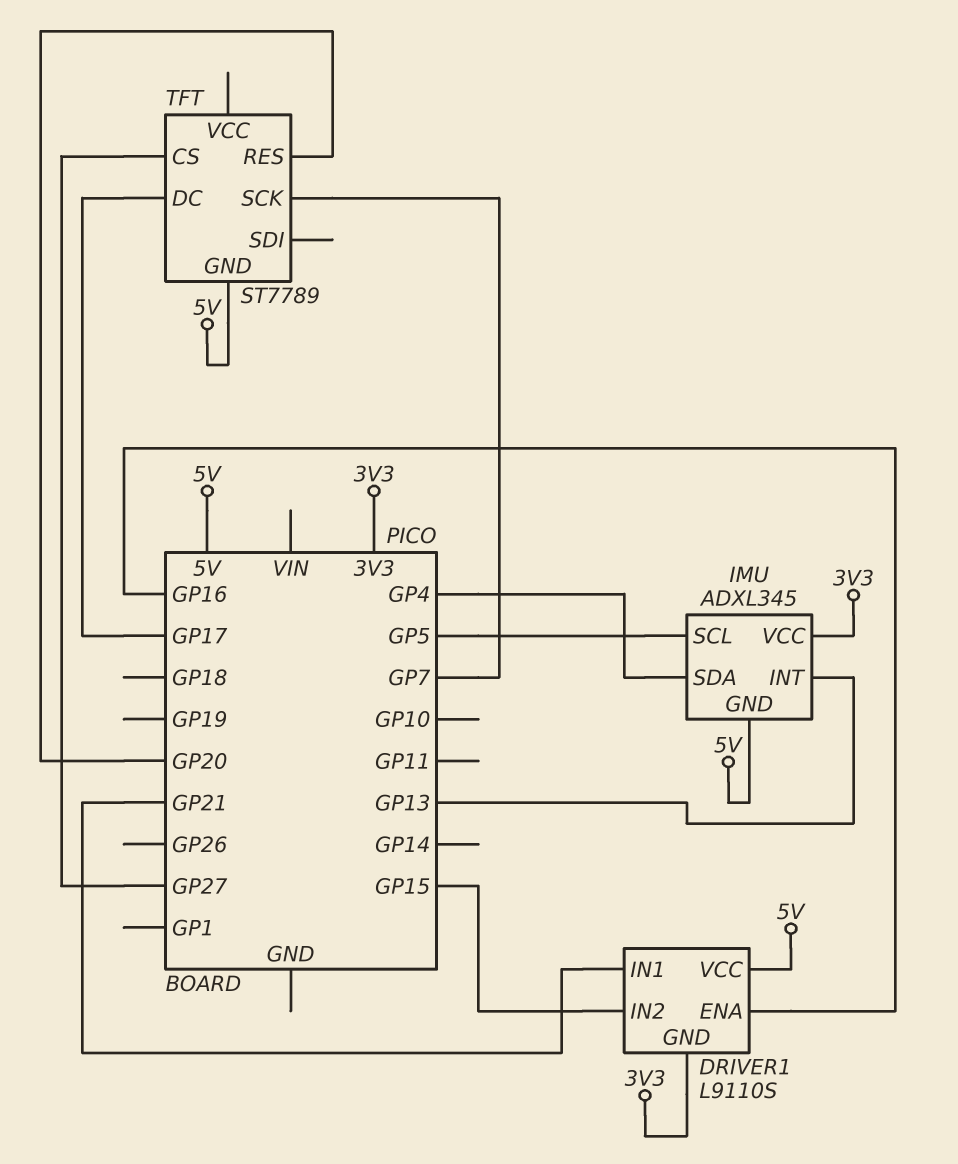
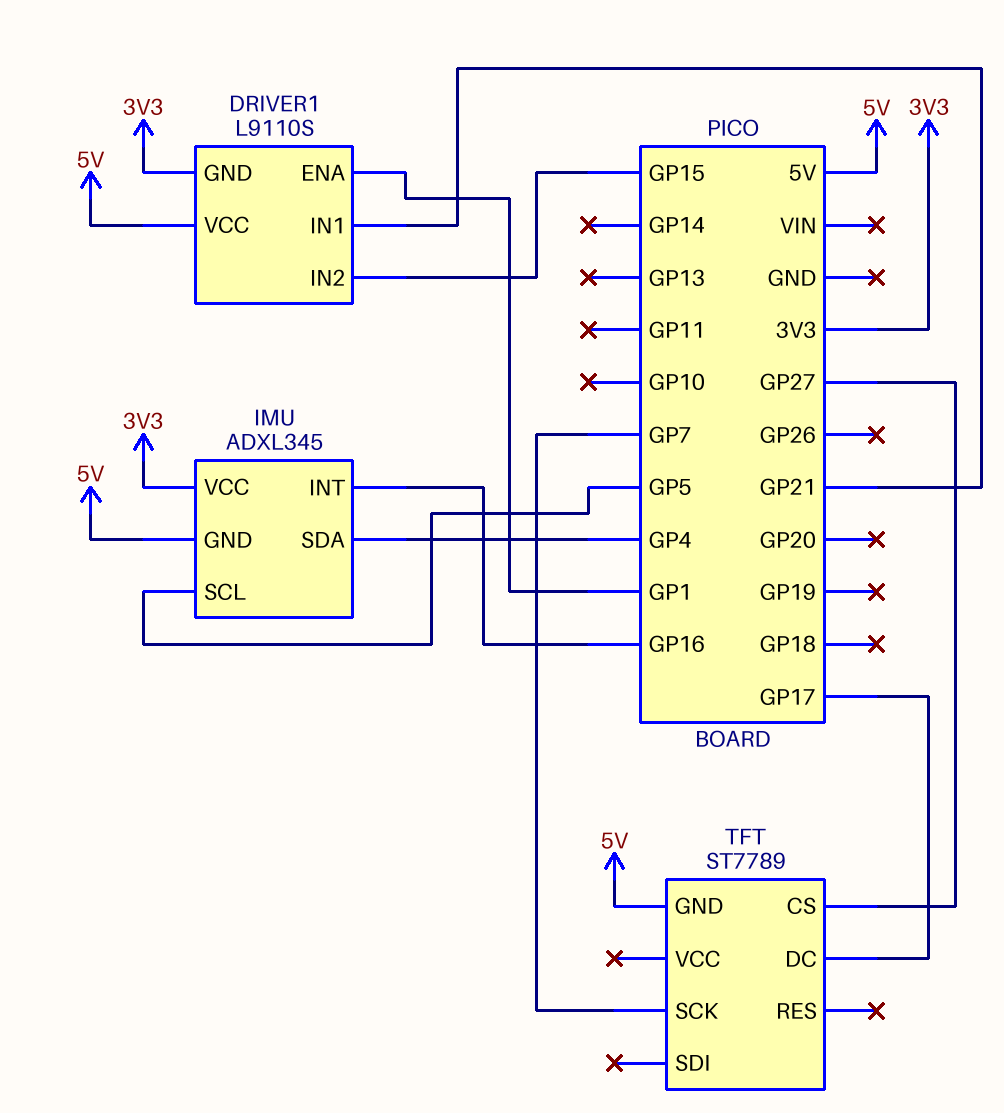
DRIVER1 pin ENA: GP16 -> GP1
IMU pin INT: GP13 -> GP16
TFT pin RES: GP20 -> none

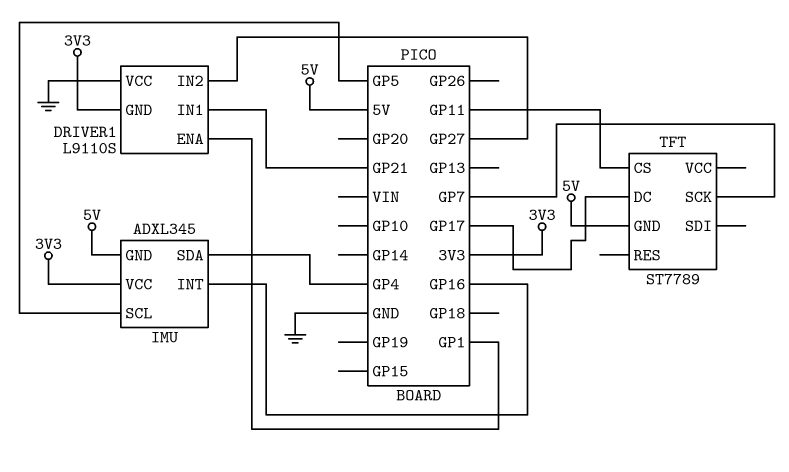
DRIVER1 pin IN2: GP15 -> GP27
DRIVER1 pin VCC: 5V -> GND
TFT pin CS: GP27 -> GP11

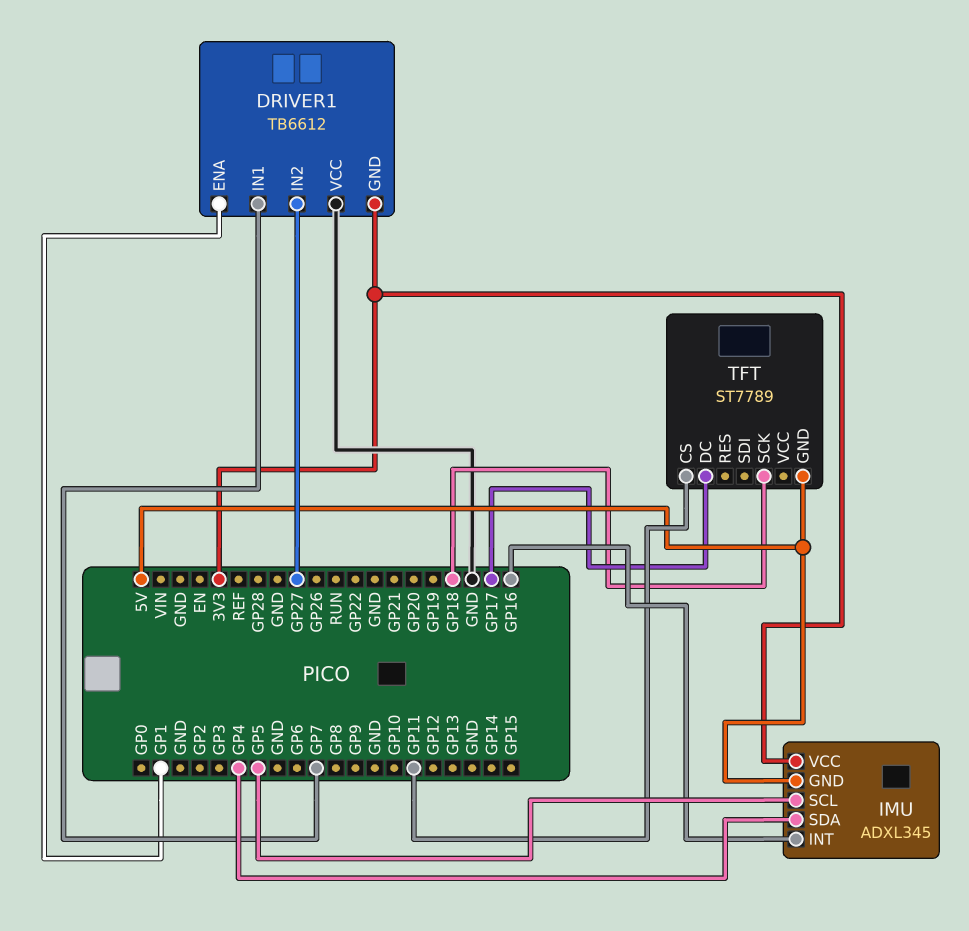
DRIVER1: L9110S -> TB6612
DRIVER1 pin IN1: GP21 -> GP7
TFT pin SCK: GP7 -> GP18

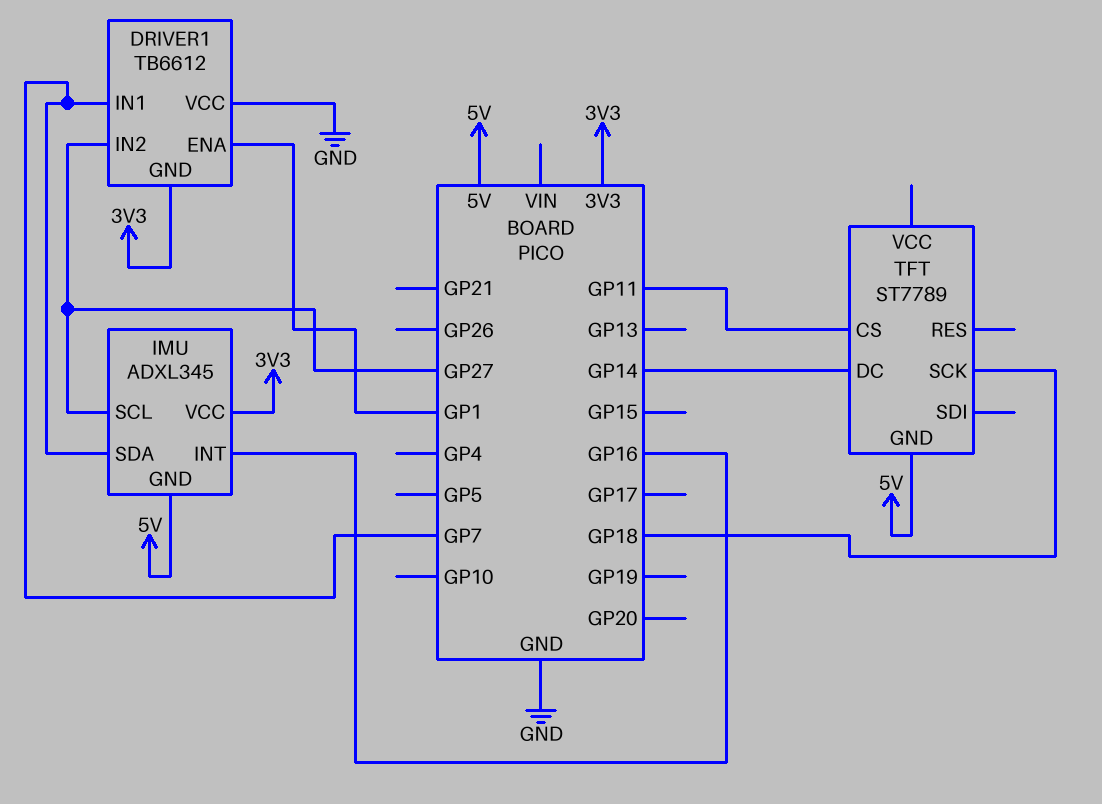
IMU pin SCL: GP5 -> GP27
IMU pin SDA: GP4 -> GP7
TFT pin DC: GP17 -> GP14

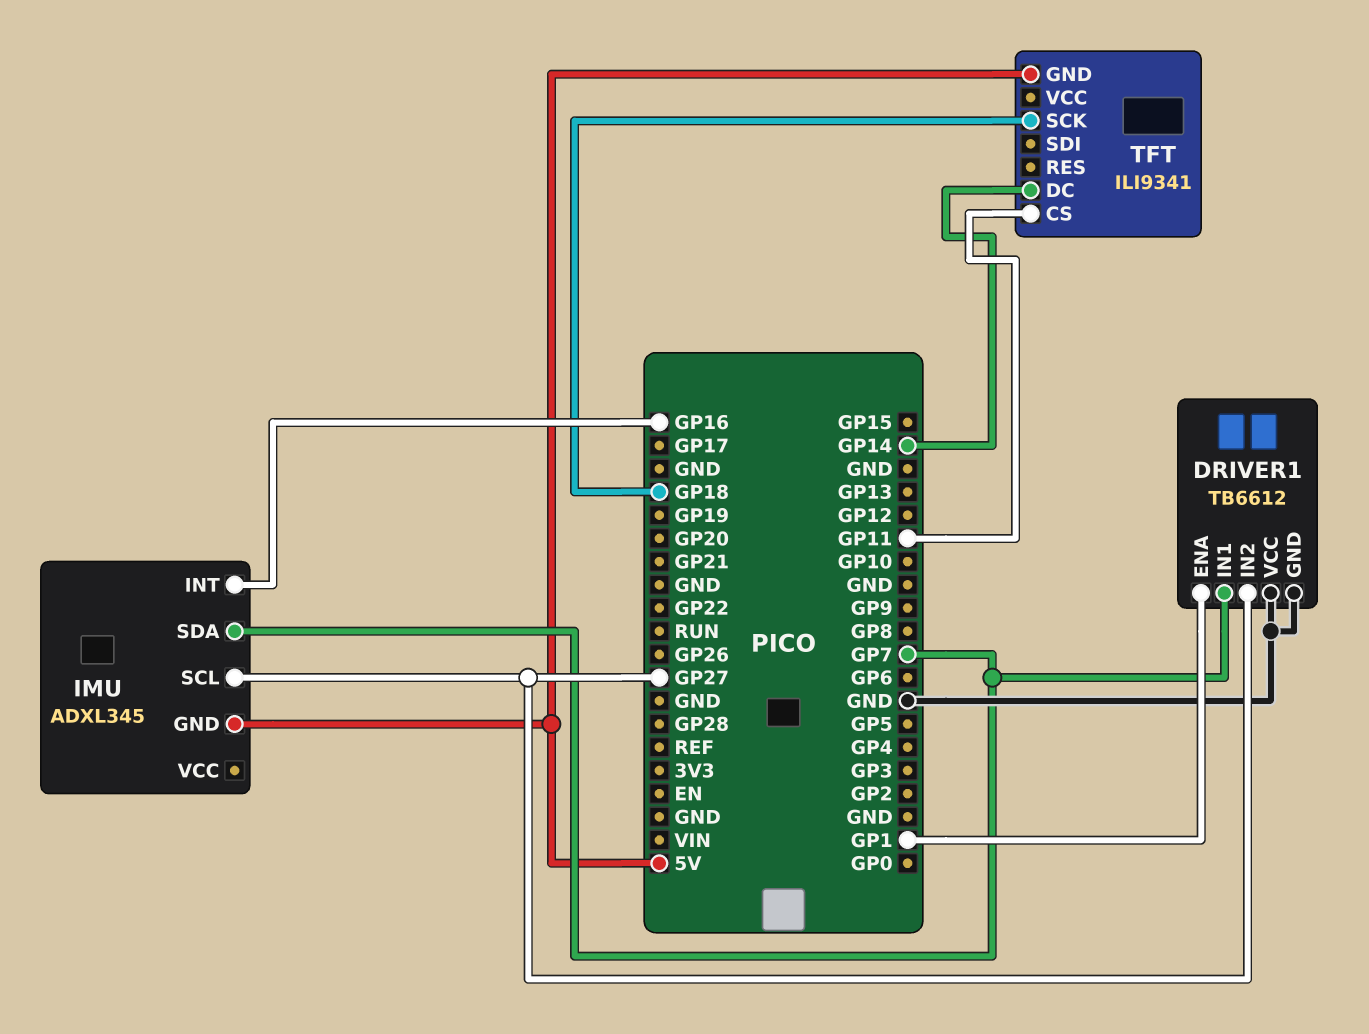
DRIVER1 pin GND: 3V3 -> GND
IMU pin VCC: 3V3 -> none
TFT: ST7789 -> ILI9341

